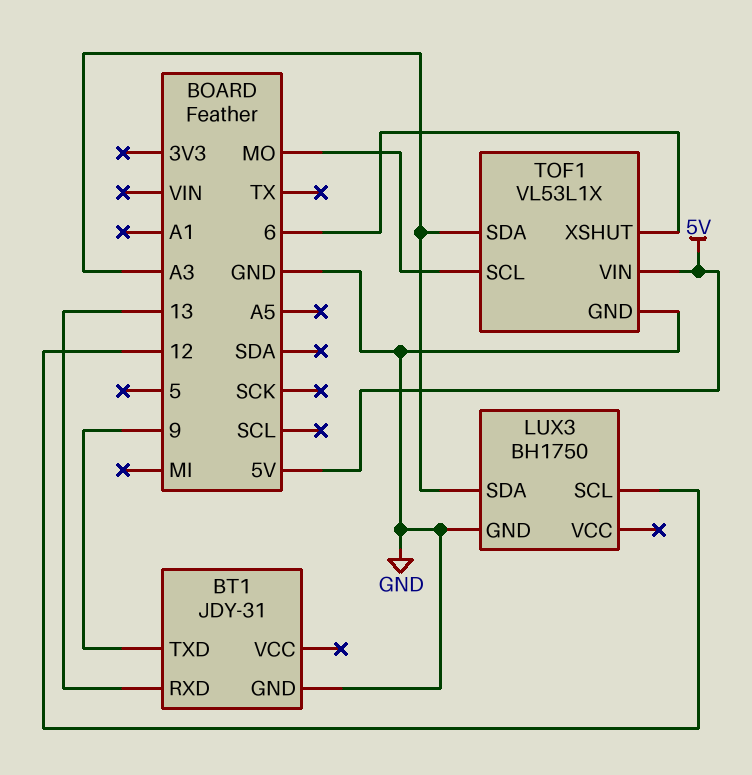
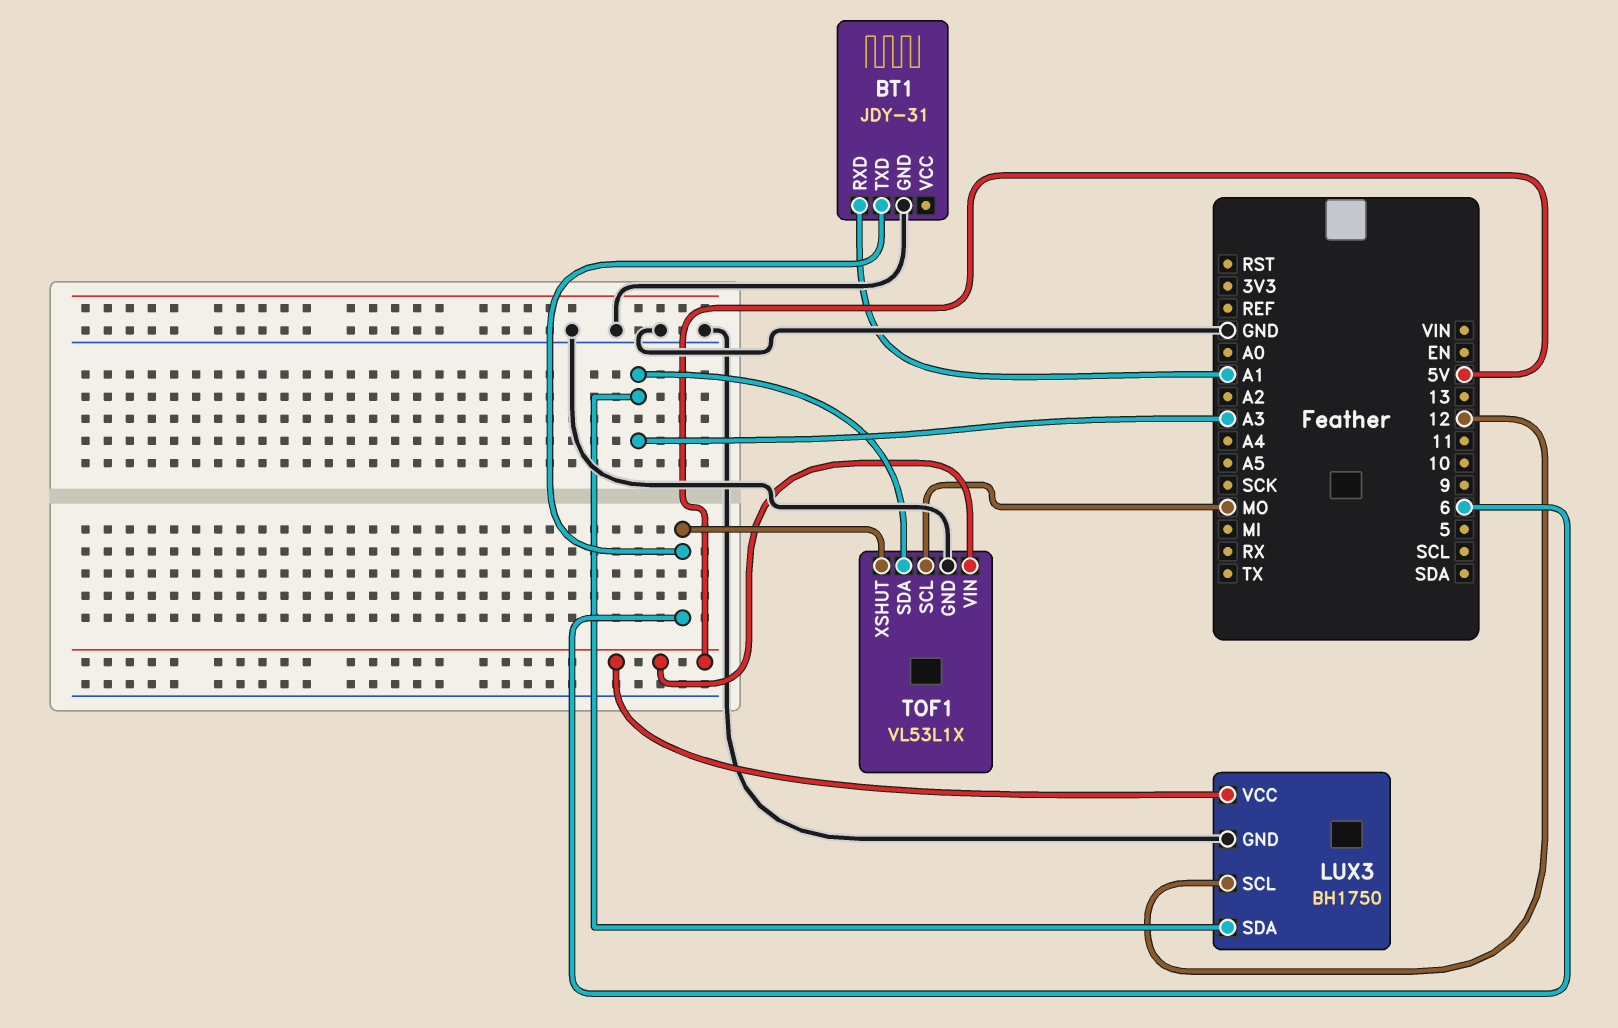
BT1 pin RXD: 13 -> A1
BT1 pin TXD: 9 -> 6
LUX3 pin VCC: none -> 5V

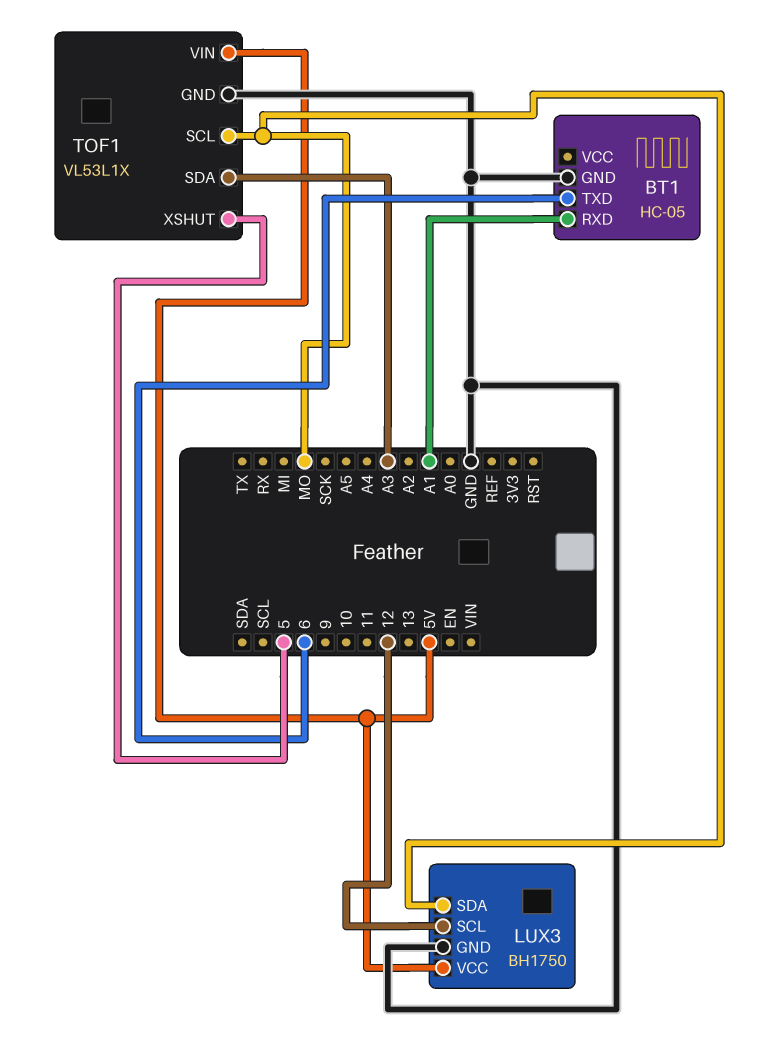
BT1: JDY-31 -> HC-05
LUX3 pin SDA: A3 -> MO
TOF1 pin XSHUT: 6 -> 5

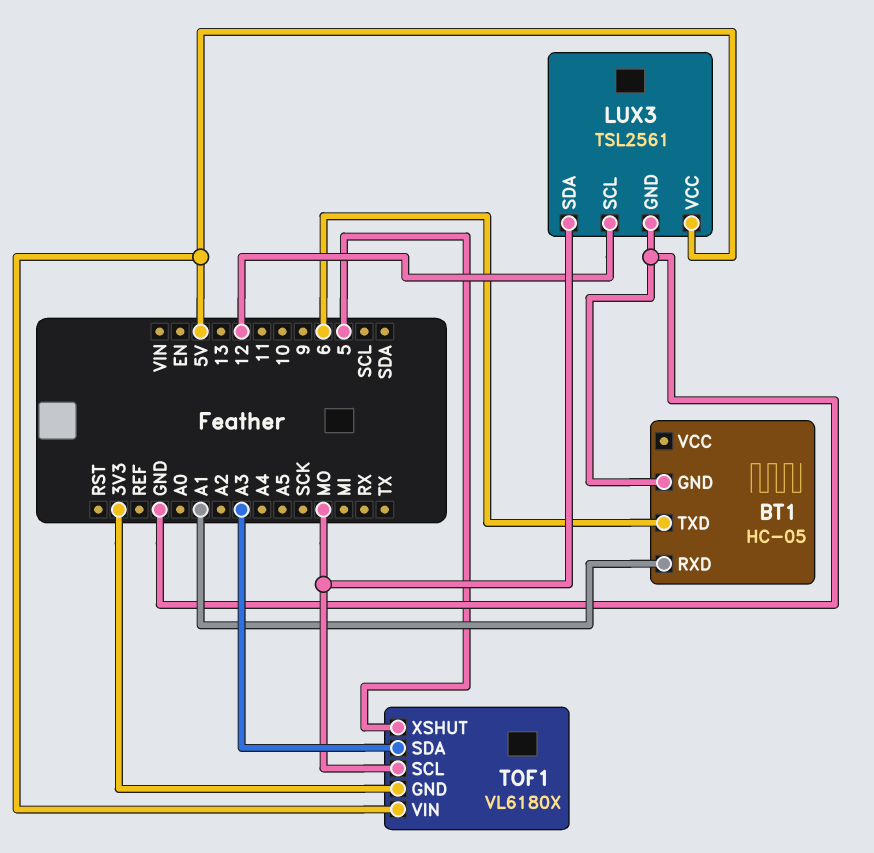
LUX3: BH1750 -> TSL2561
TOF1: VL53L1X -> VL6180X
TOF1 pin GND: GND -> 3V3

